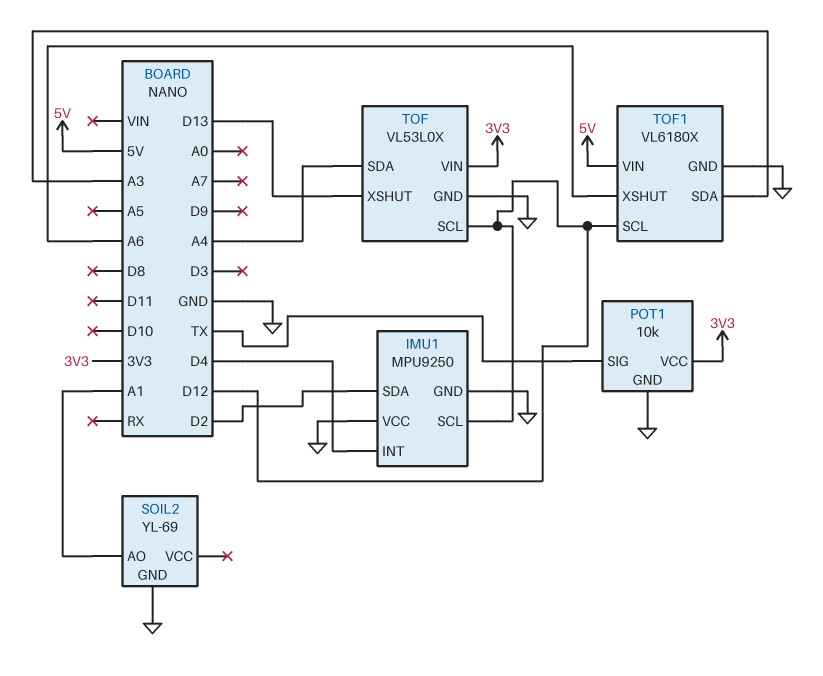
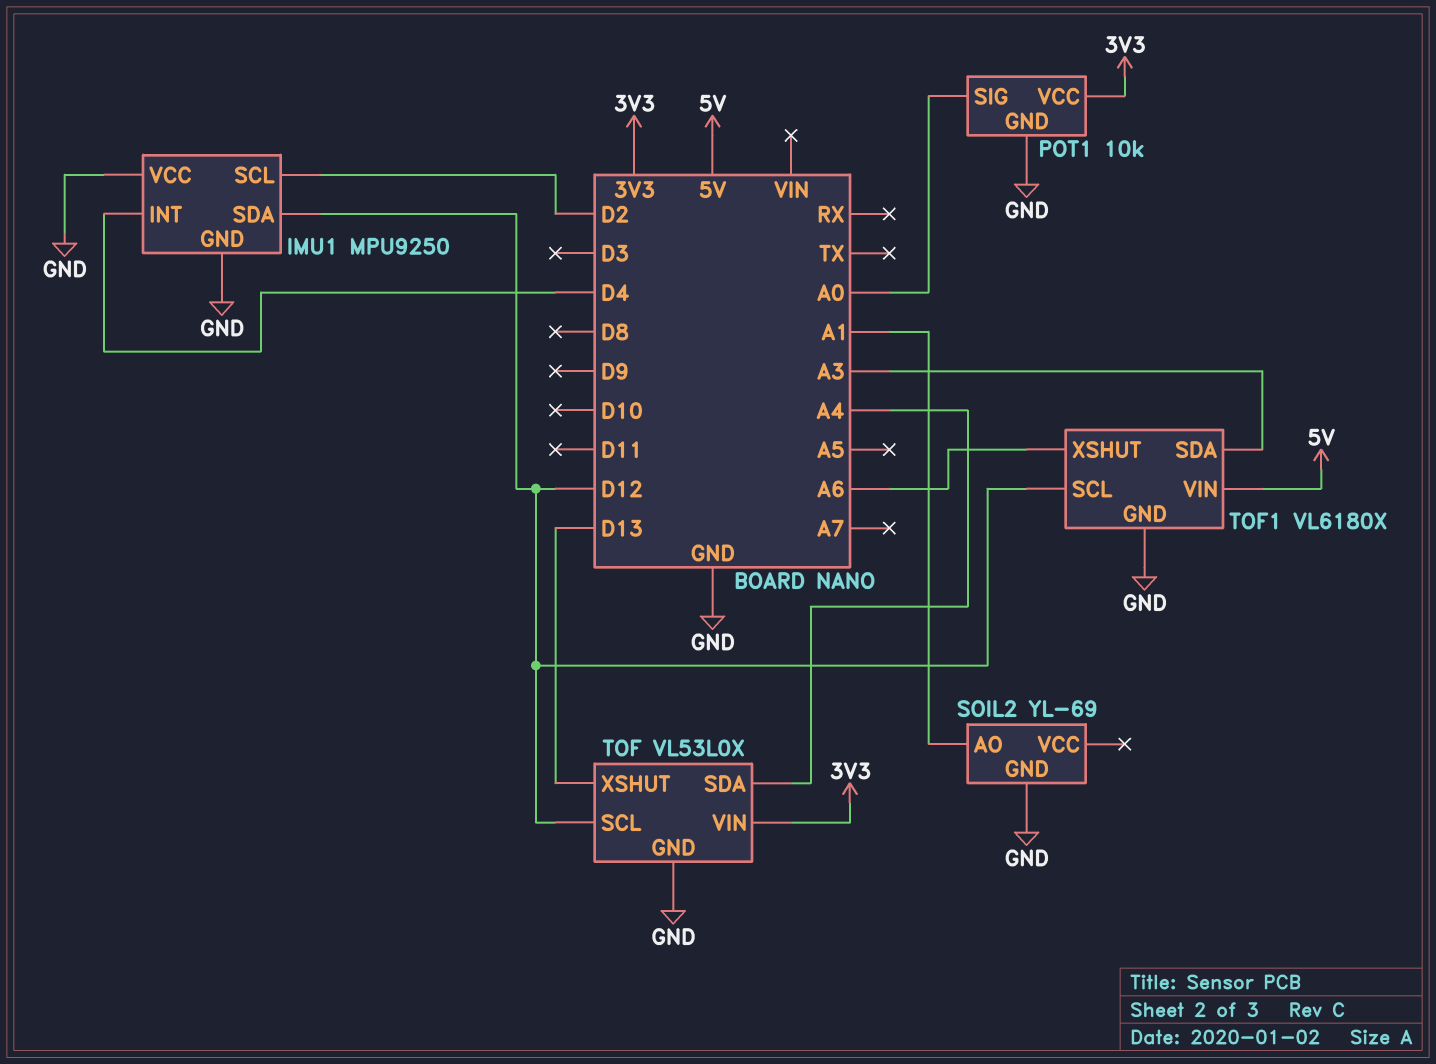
IMU1 pin SCL: D12 -> D2
IMU1 pin SDA: D2 -> D12
POT1 pin SIG: TX -> A0

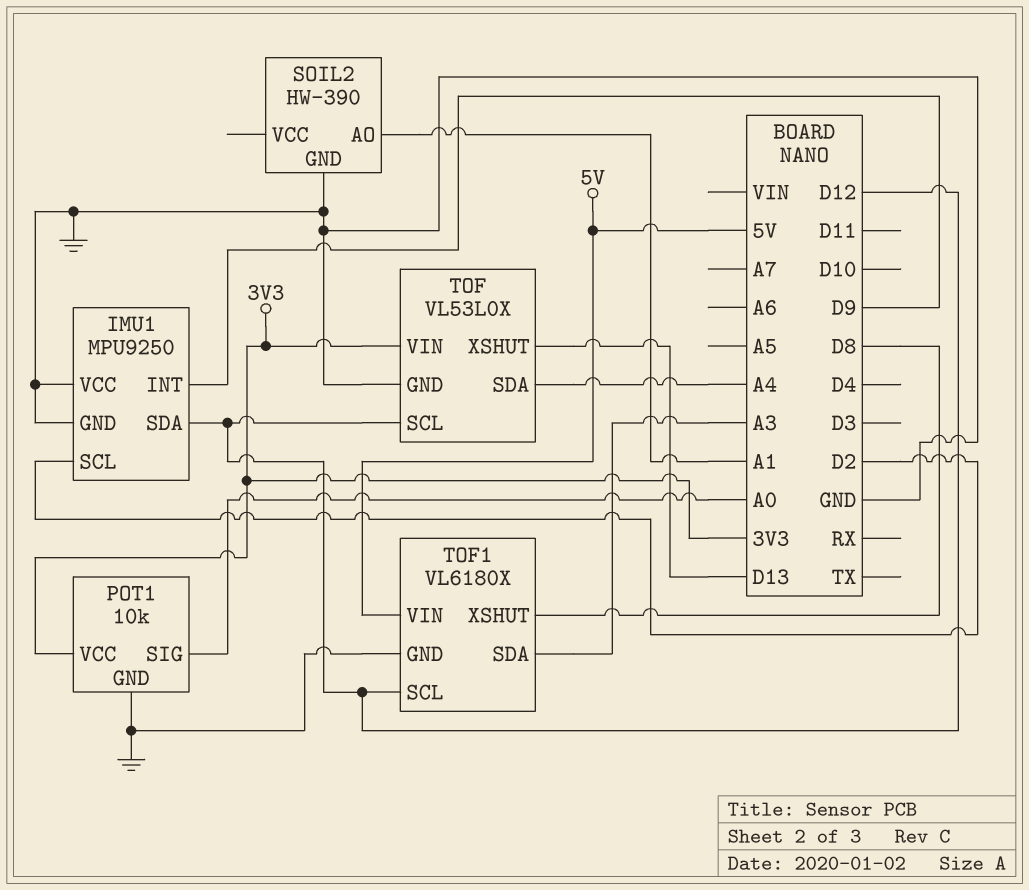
IMU1 pin INT: D4 -> D9
SOIL2: YL-69 -> HW-390
TOF1 pin XSHUT: A6 -> D8

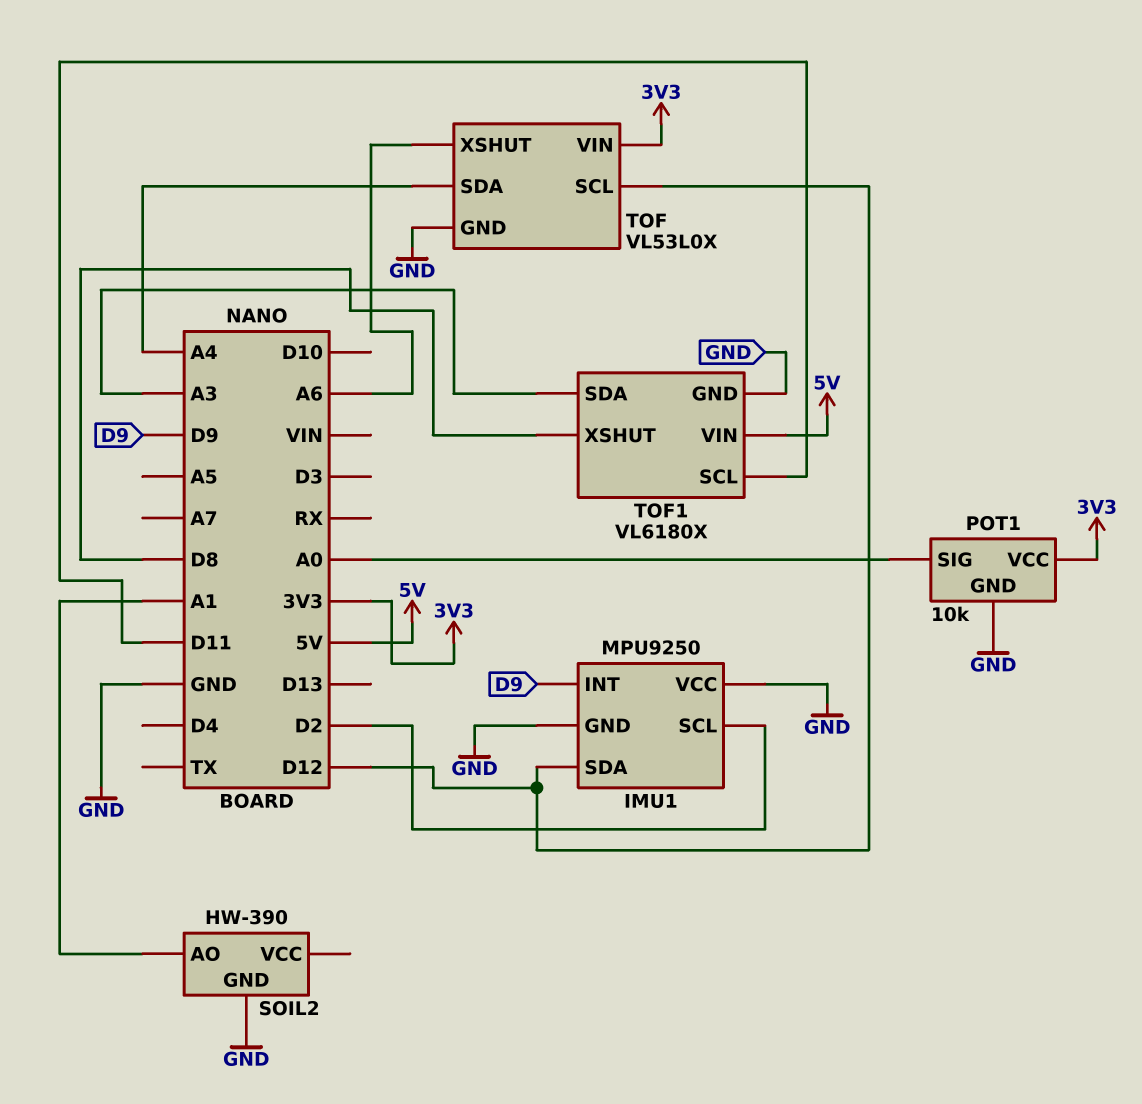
TOF pin XSHUT: D13 -> A6
TOF1 pin SCL: D12 -> D11

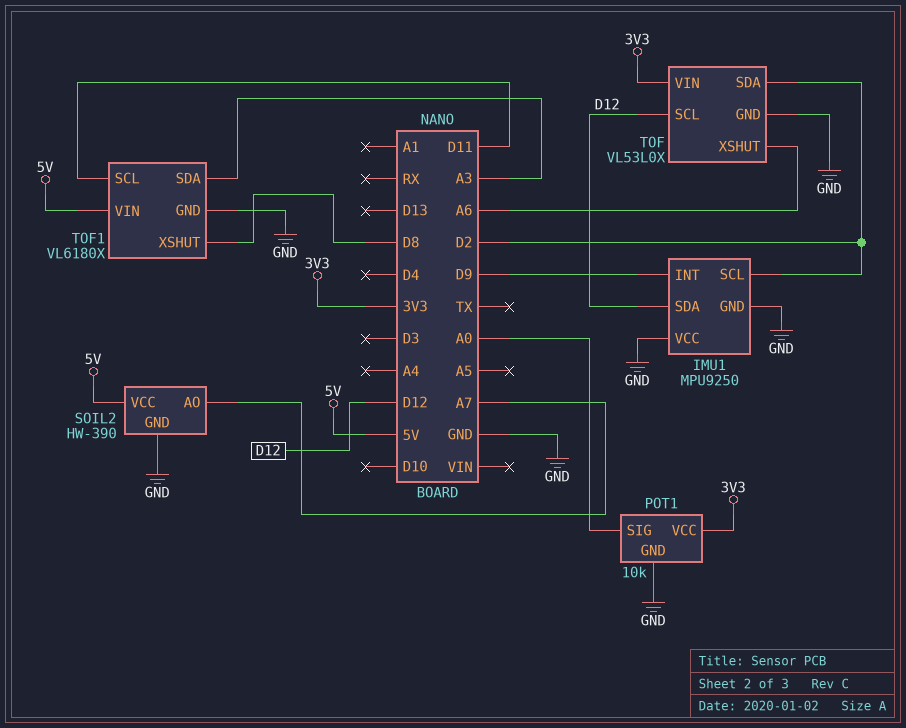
SOIL2 pin AO: A1 -> A7
SOIL2 pin VCC: none -> 5V
TOF pin SDA: A4 -> D2

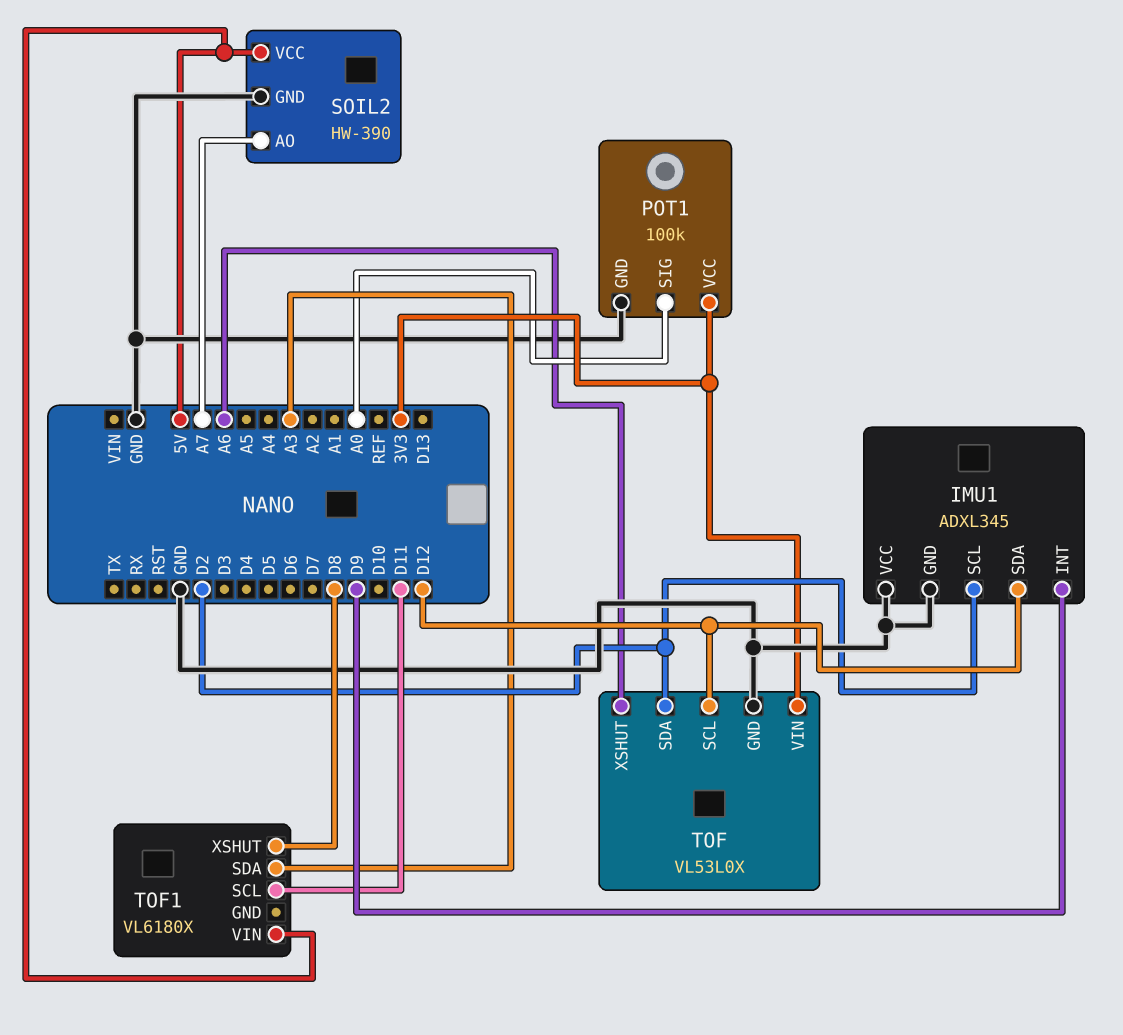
IMU1: MPU9250 -> ADXL345
POT1: 10k -> 100k
TOF1 pin GND: GND -> none

